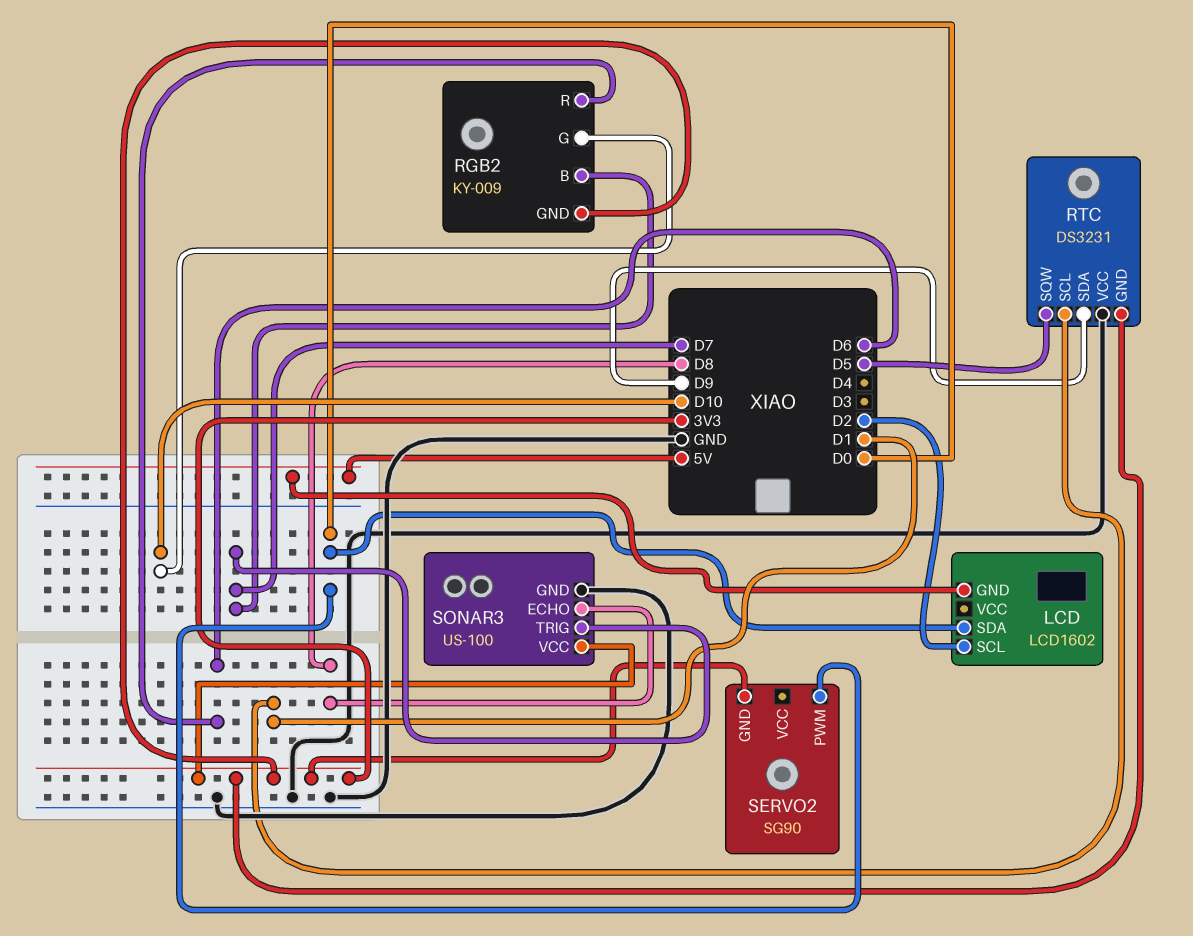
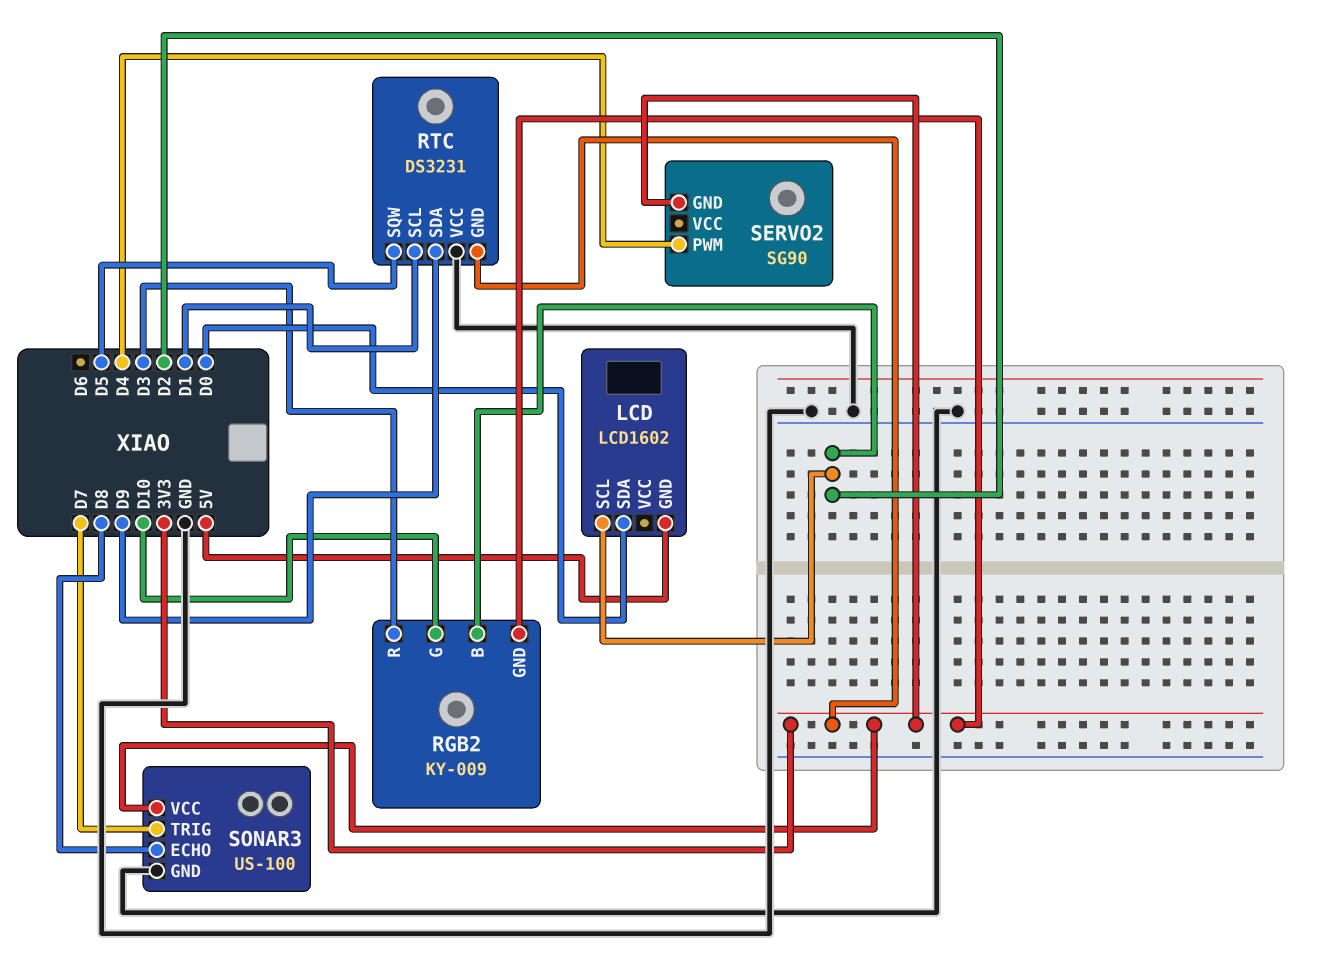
RGB2 pin B: D7 -> D2
RGB2 pin R: D6 -> D3
SERVO2 pin PWM: D0 -> D4

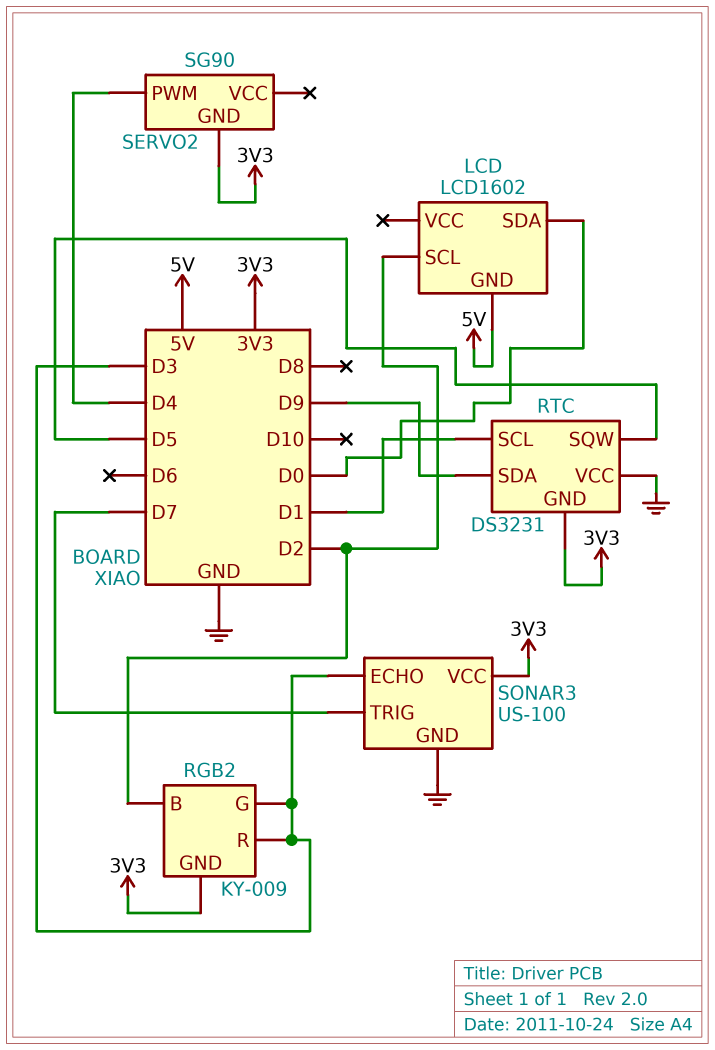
RGB2 pin G: D10 -> D3
SONAR3 pin ECHO: D8 -> D3

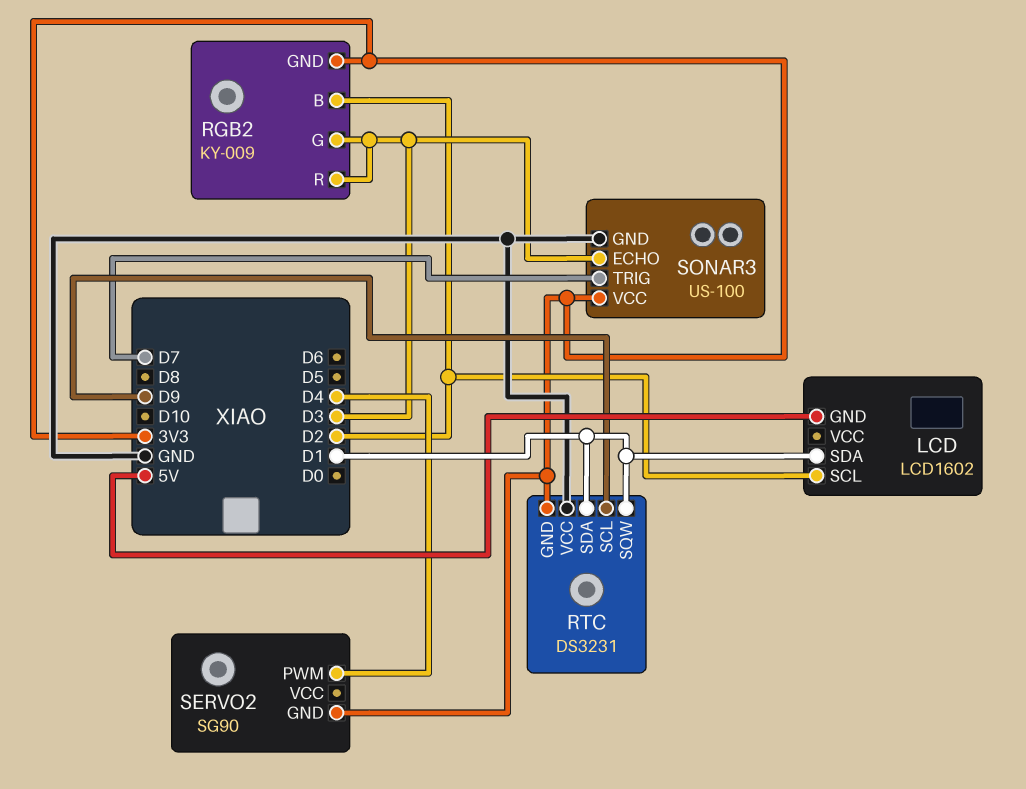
LCD pin SDA: D0 -> D1
RTC pin SCL: D1 -> D9
RTC pin SDA: D9 -> D1
RTC pin SQW: D5 -> D1

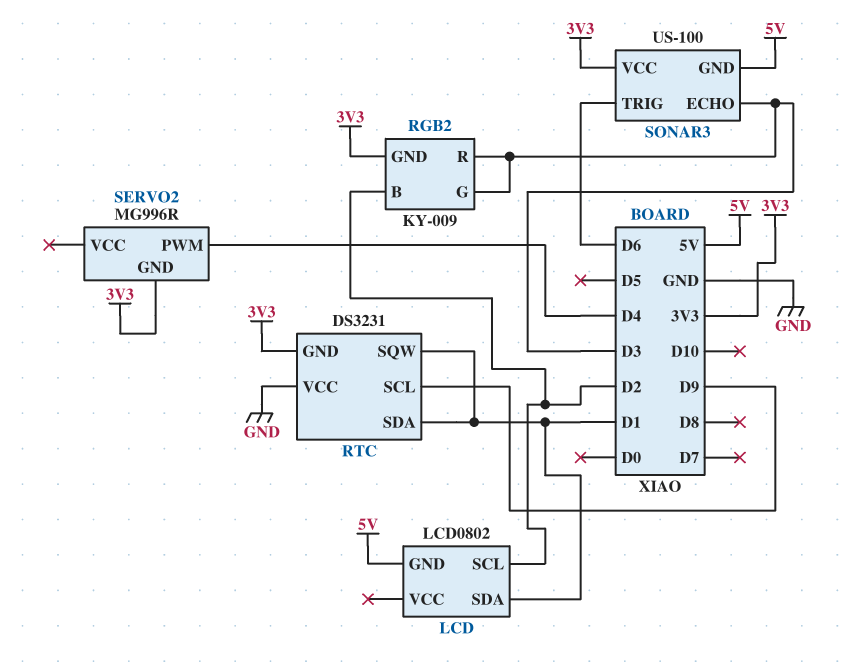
LCD: LCD1602 -> LCD0802
SERVO2: SG90 -> MG996R
SONAR3 pin GND: GND -> 5V
SONAR3 pin TRIG: D7 -> D6

